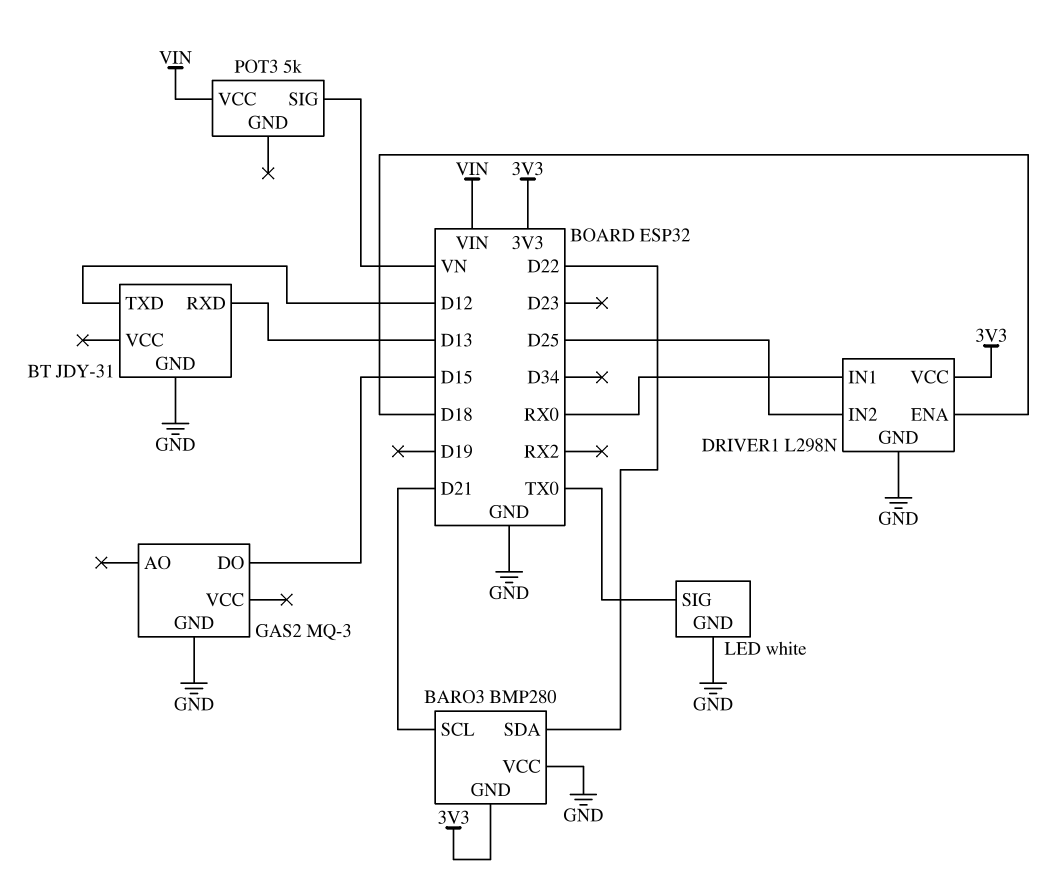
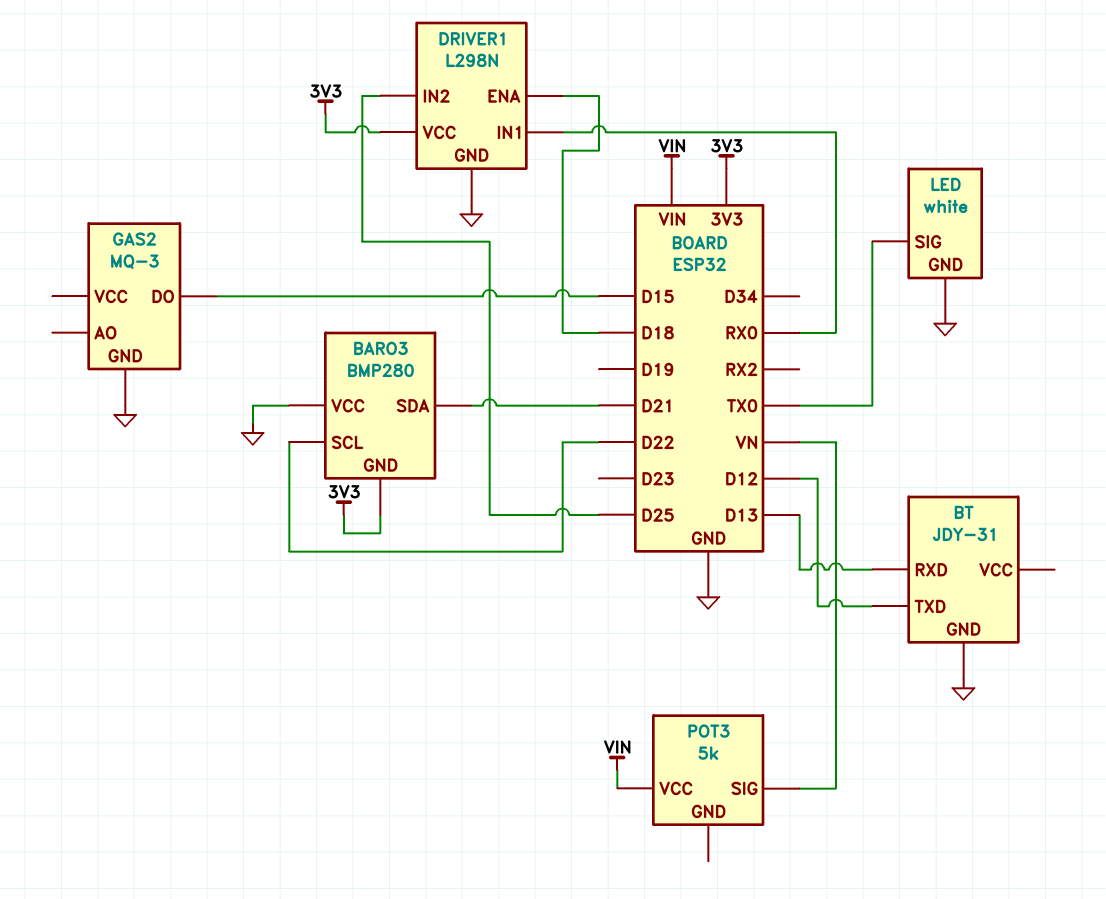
BARO3 pin SCL: D21 -> D22
BARO3 pin SDA: D22 -> D21

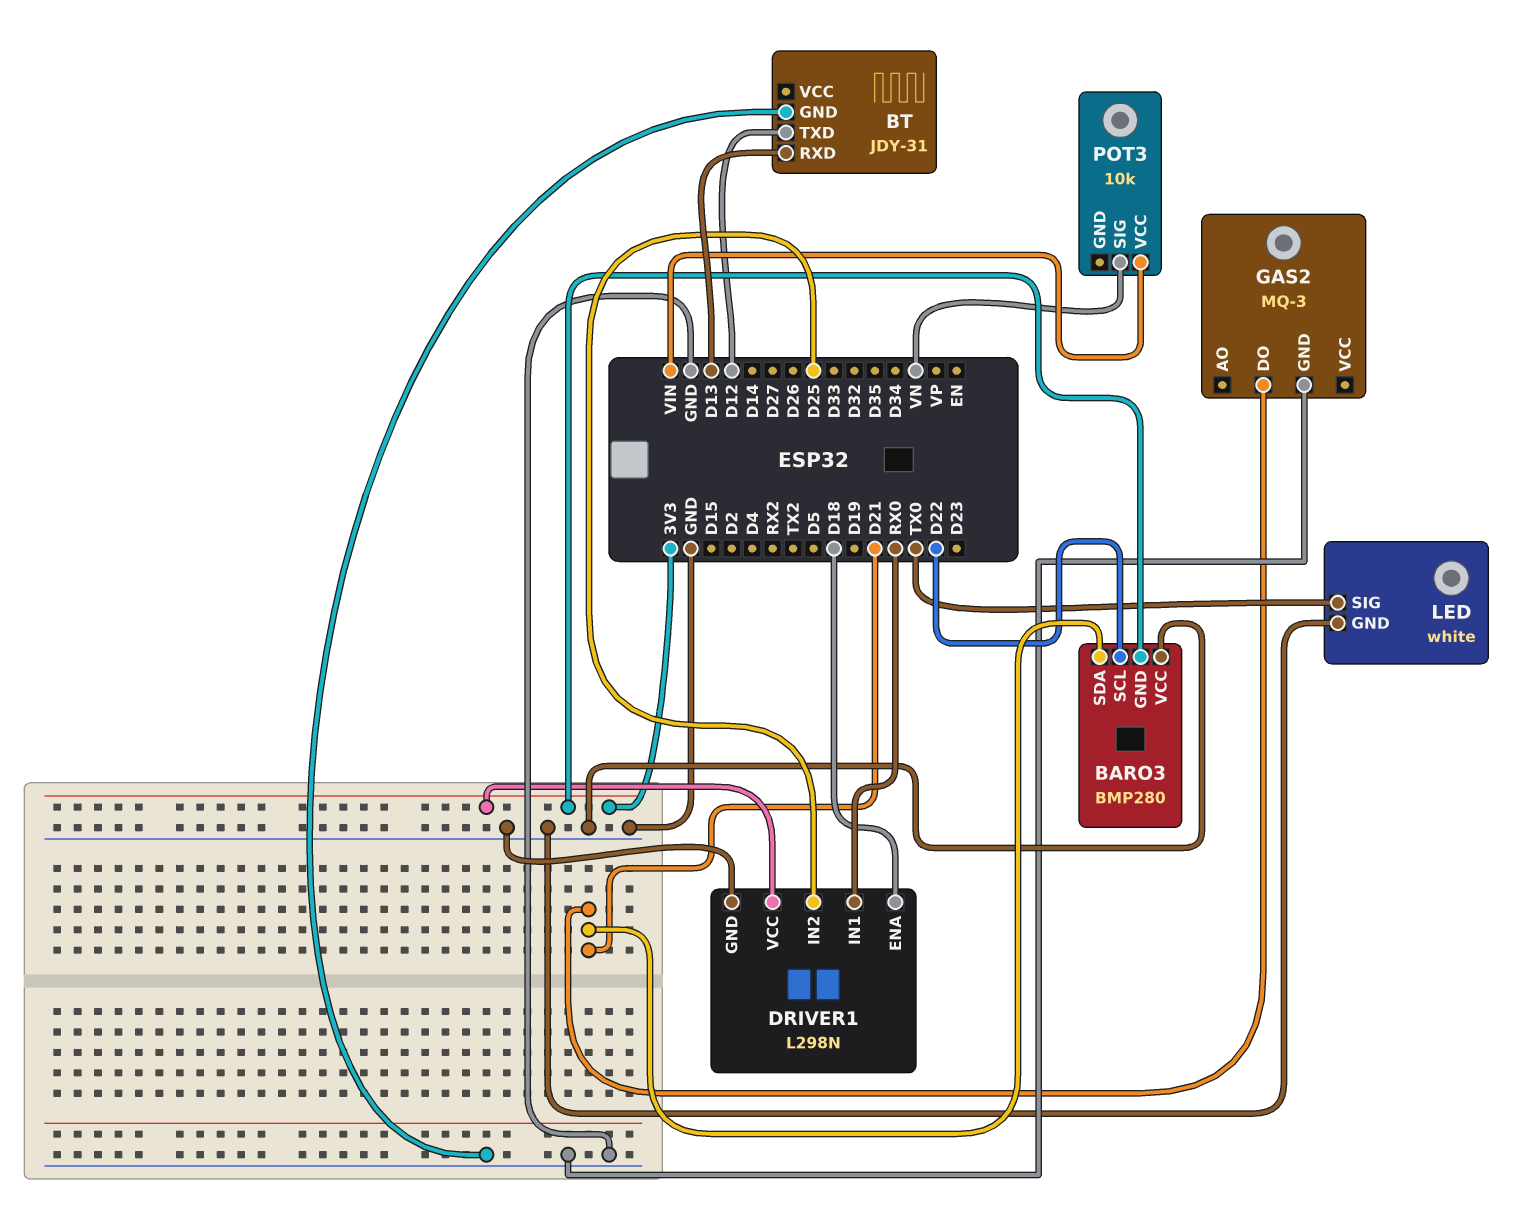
GAS2 pin DO: D15 -> D21
POT3: 5k -> 10k

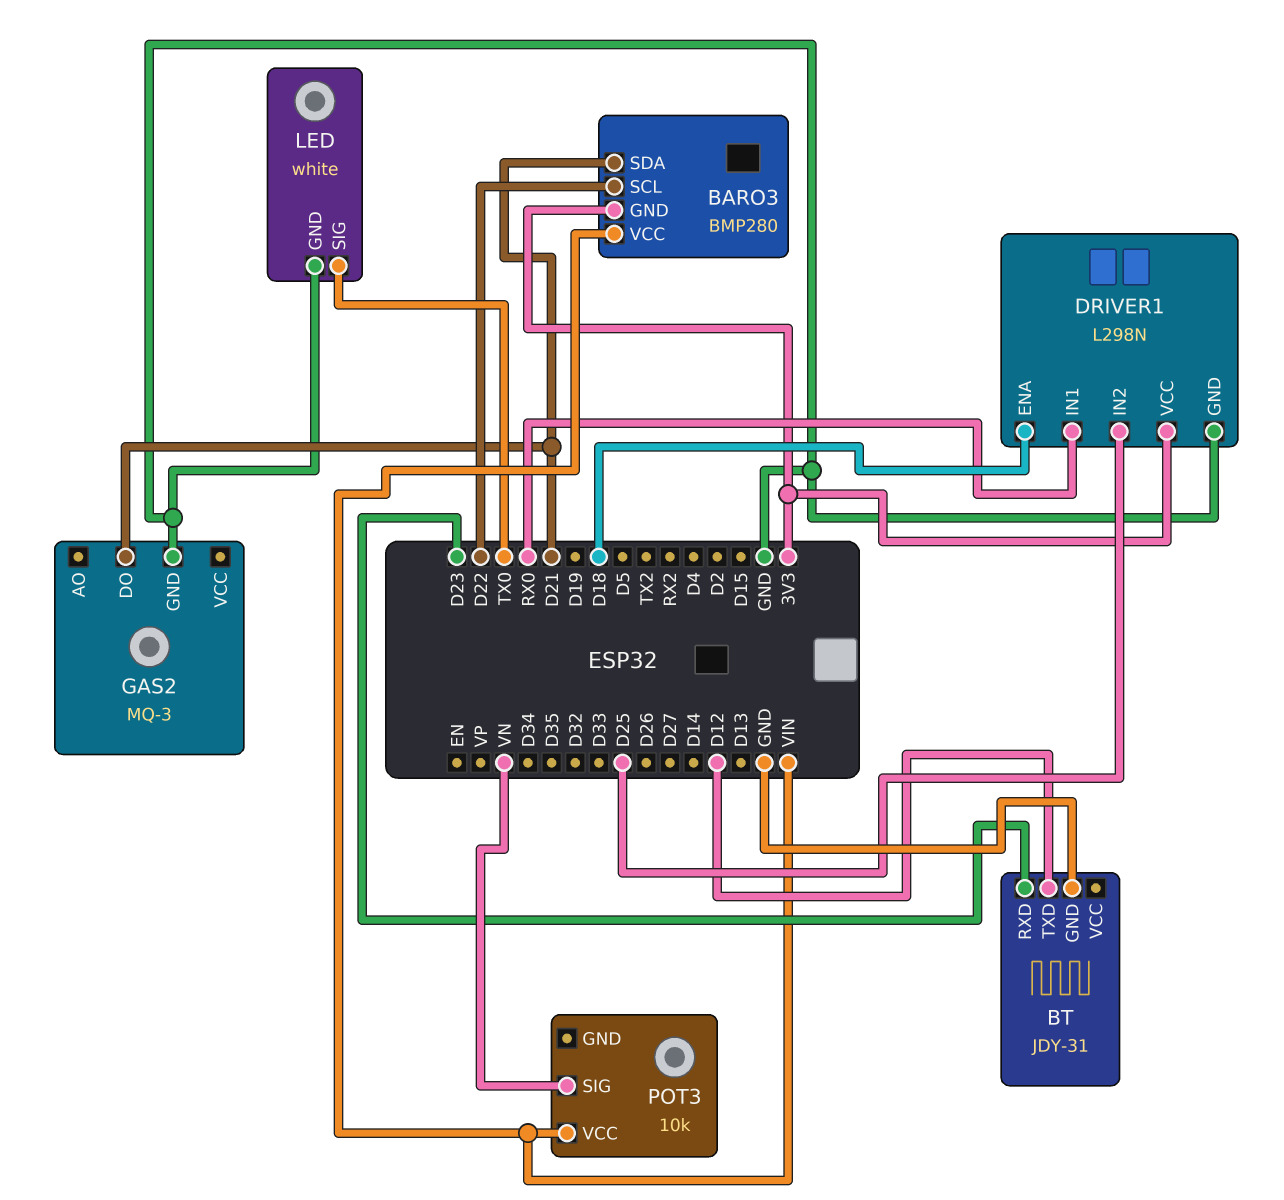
BARO3 pin VCC: GND -> VIN
BT pin RXD: D13 -> D23

